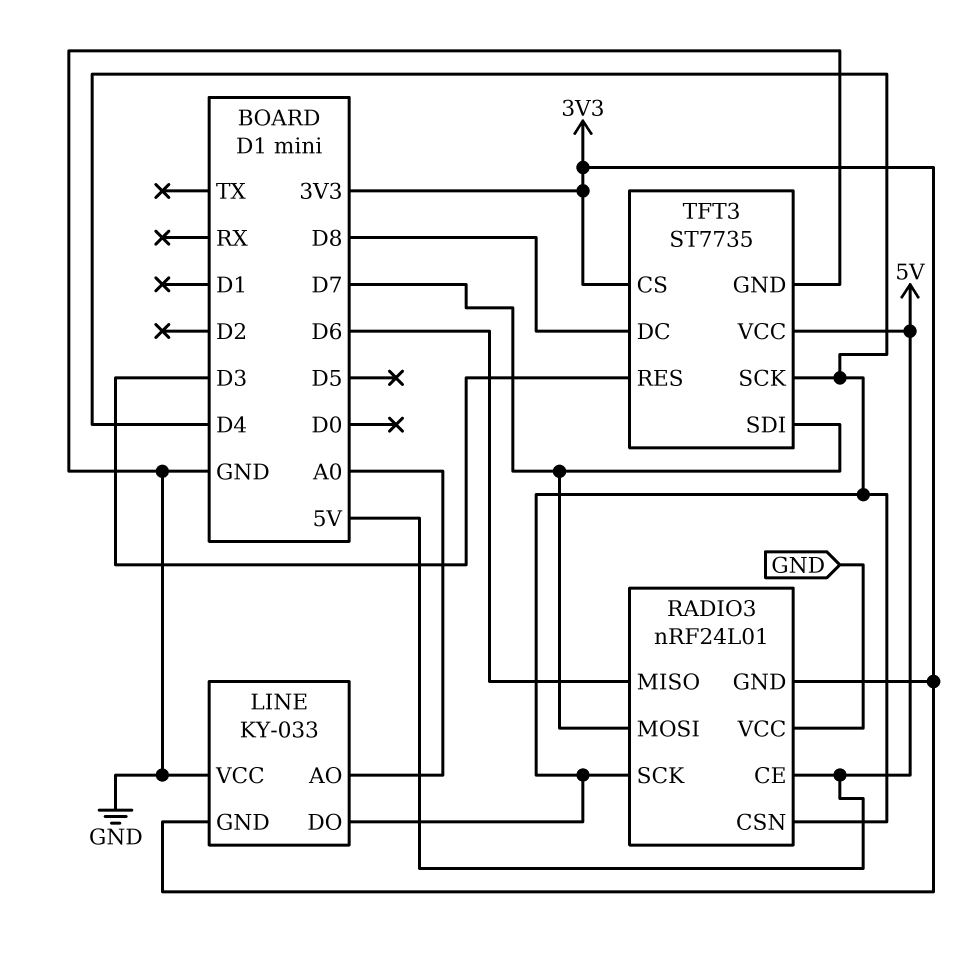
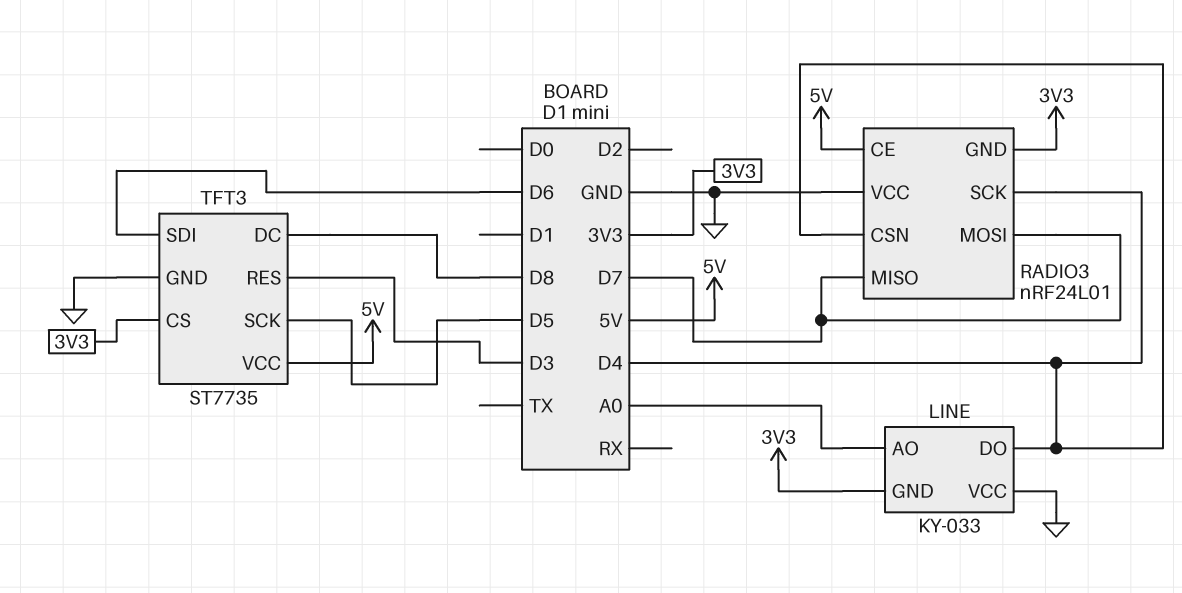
RADIO3 pin MISO: D6 -> D7
TFT3 pin SCK: D4 -> D5
TFT3 pin SDI: D7 -> D6

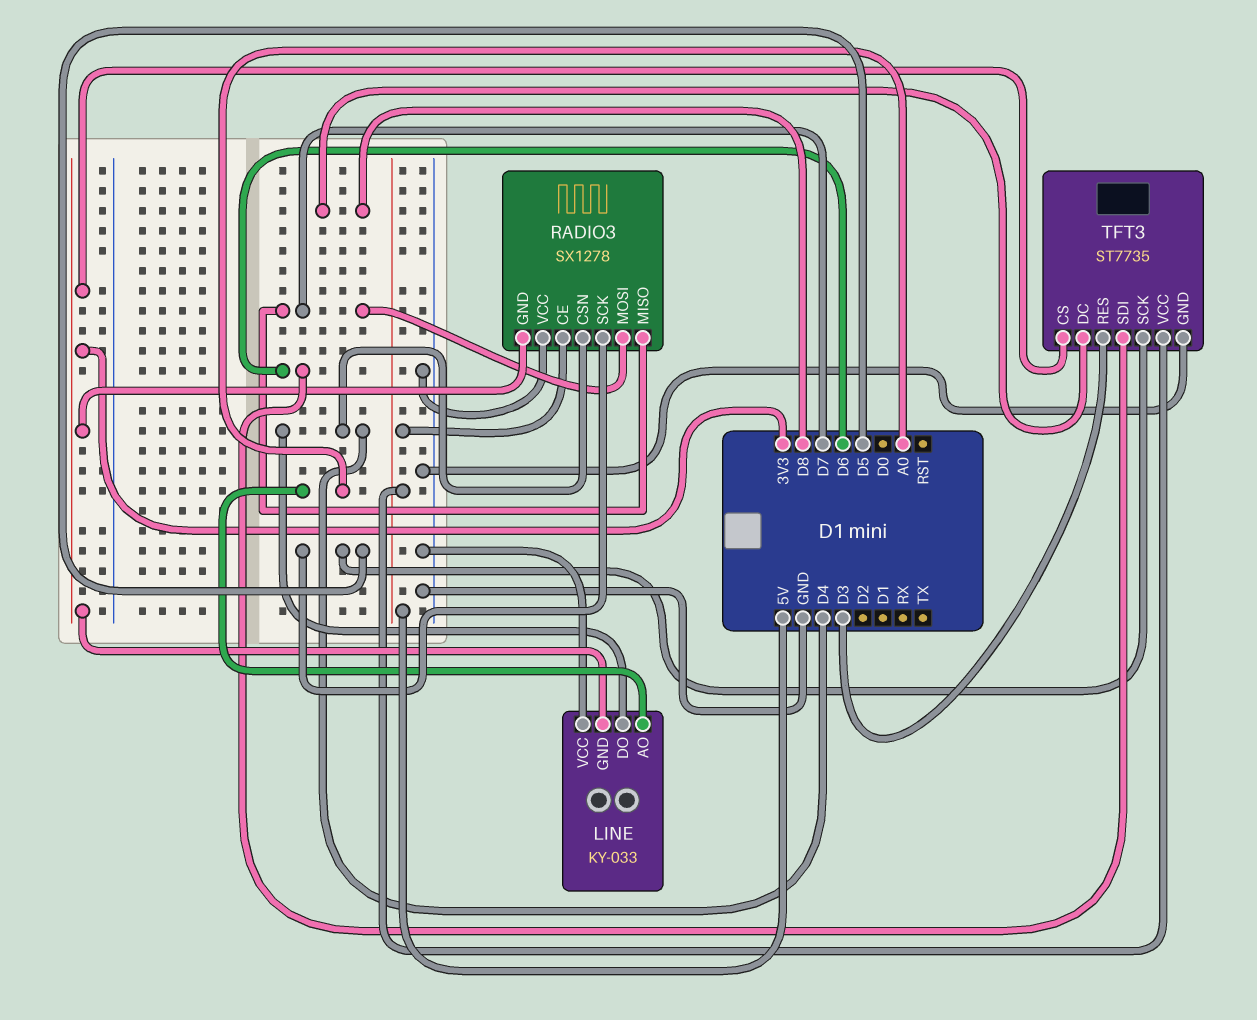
RADIO3: nRF24L01 -> SX1278
RADIO3 pin SCK: D4 -> D5

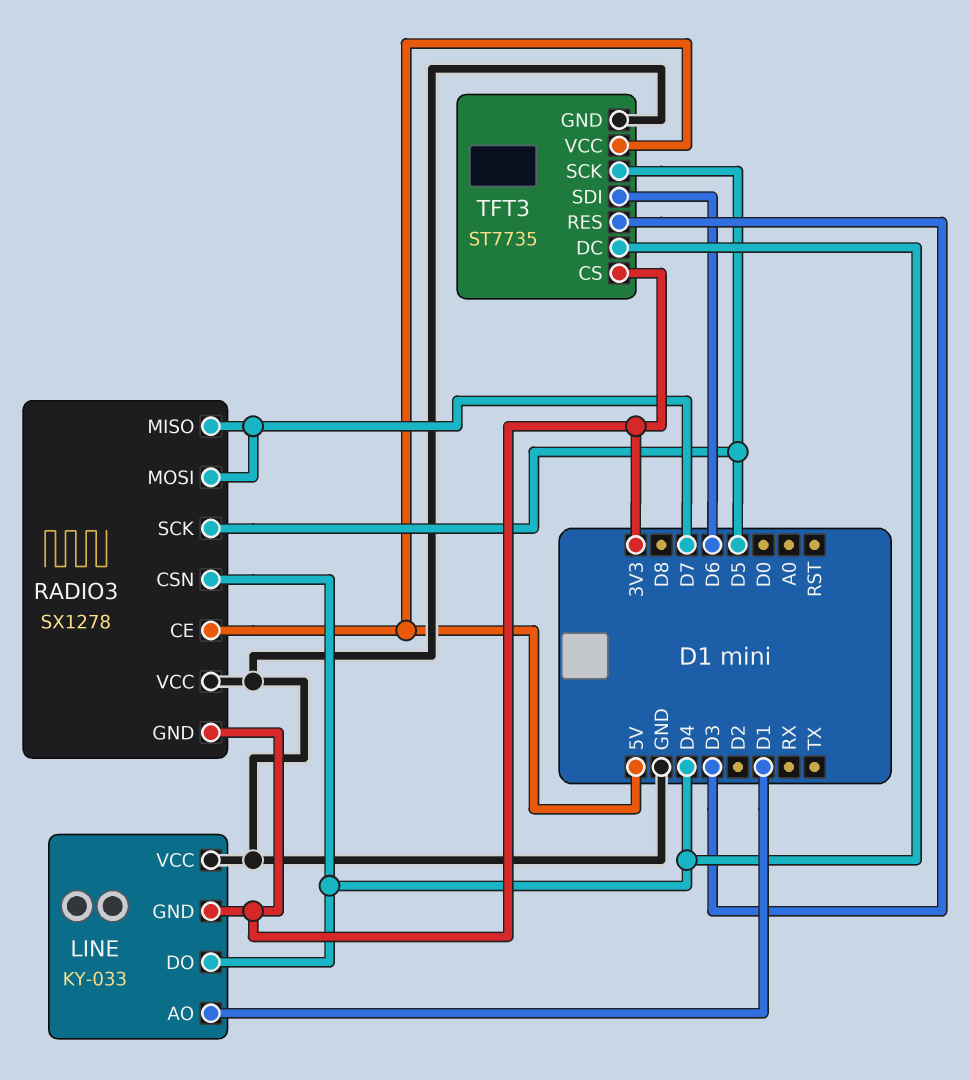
LINE pin AO: A0 -> D1
TFT3 pin DC: D8 -> D4

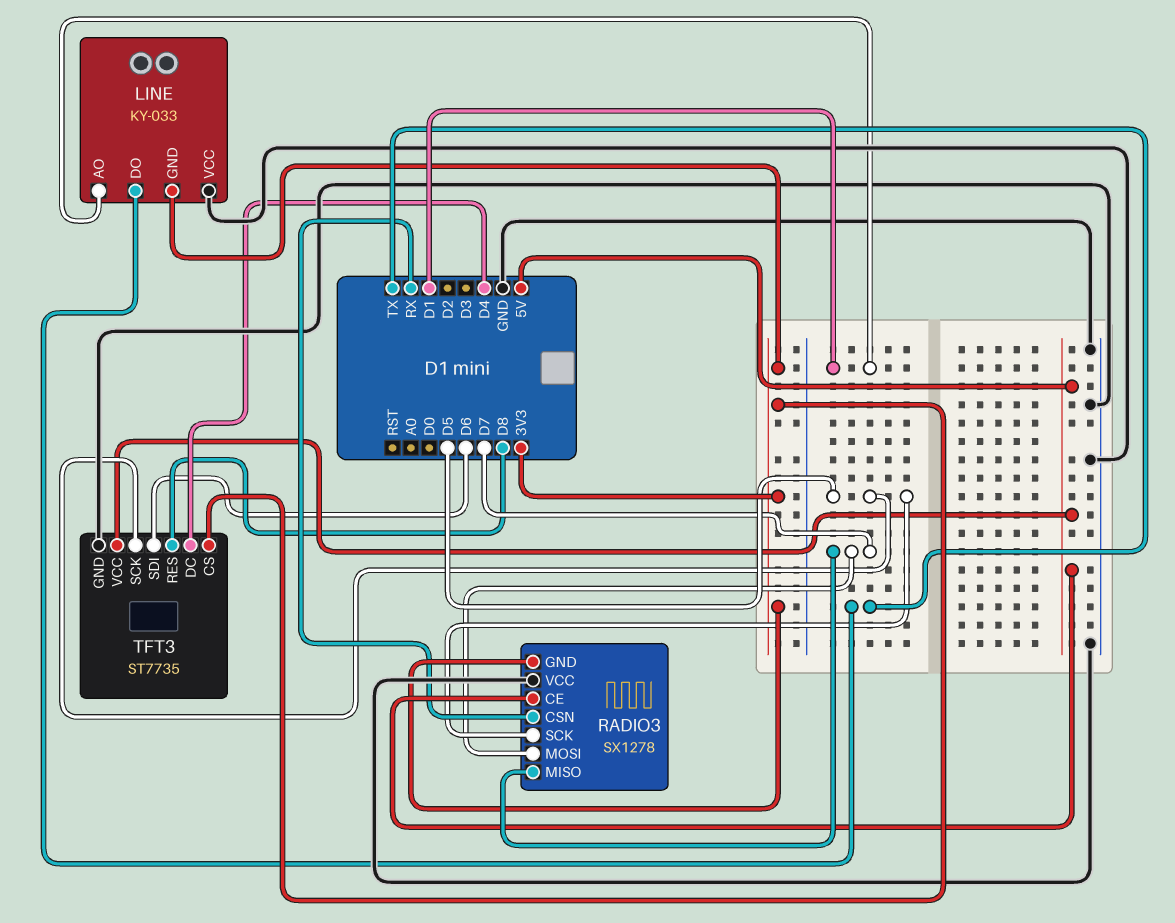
LINE pin DO: D4 -> TX
RADIO3 pin CSN: D4 -> RX
TFT3 pin RES: D3 -> D8

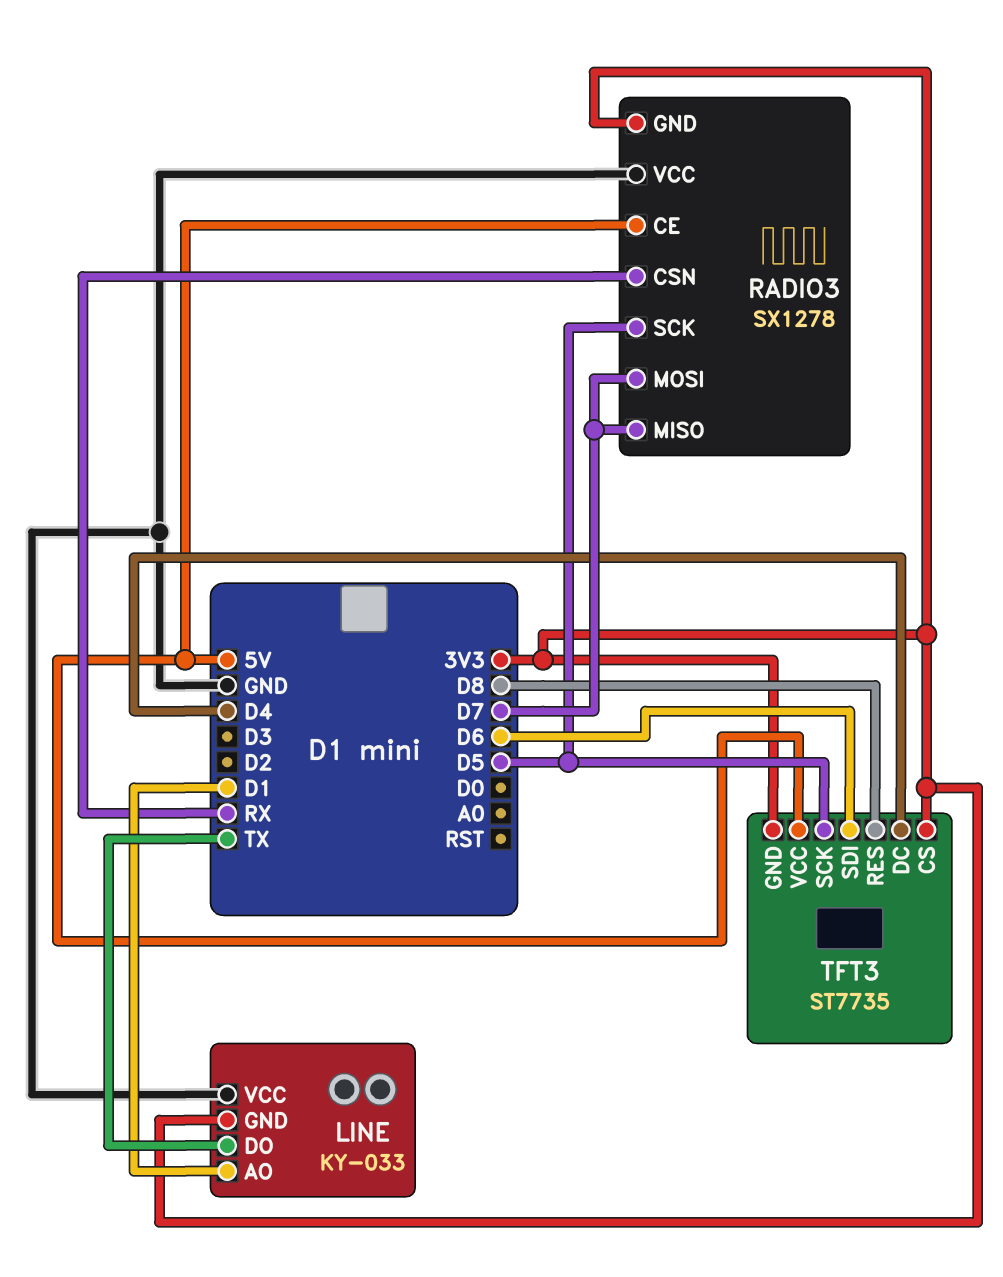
TFT3 pin GND: GND -> 3V3

